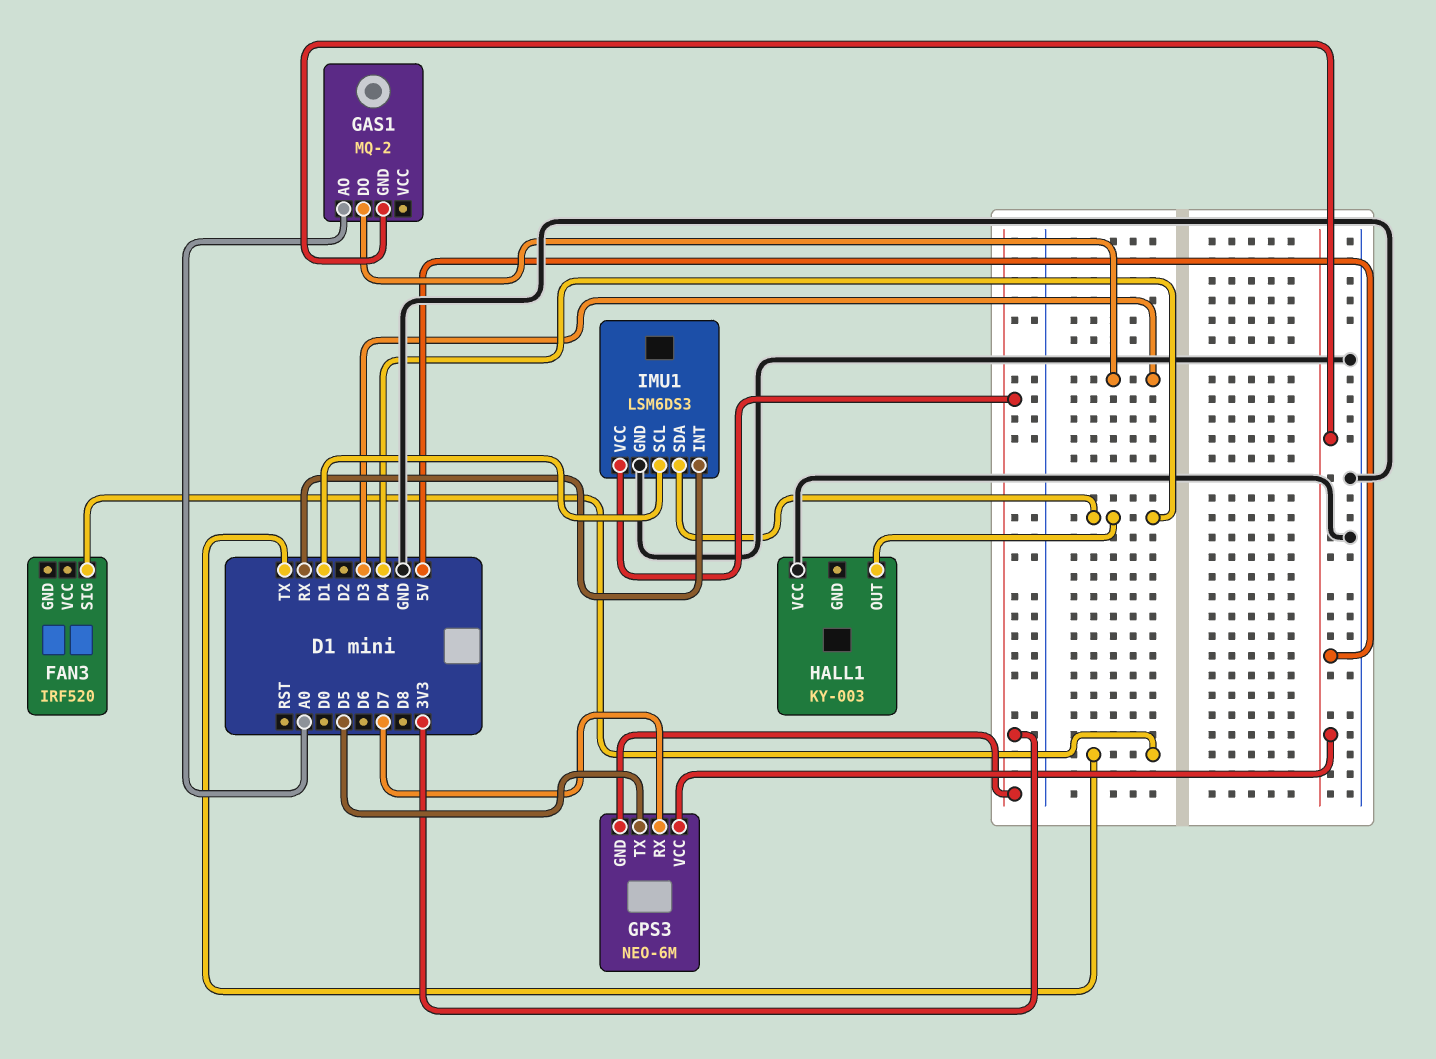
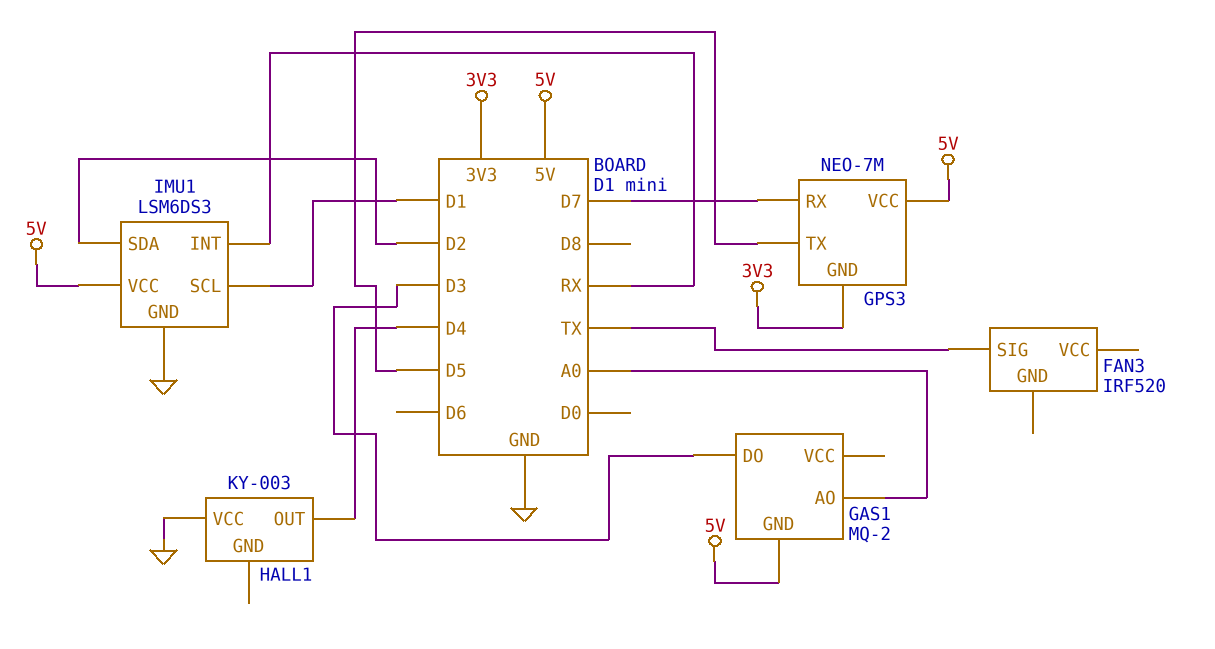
GPS3: NEO-6M -> NEO-7M
IMU1 pin SDA: D4 -> D2
IMU1 pin VCC: 3V3 -> 5V

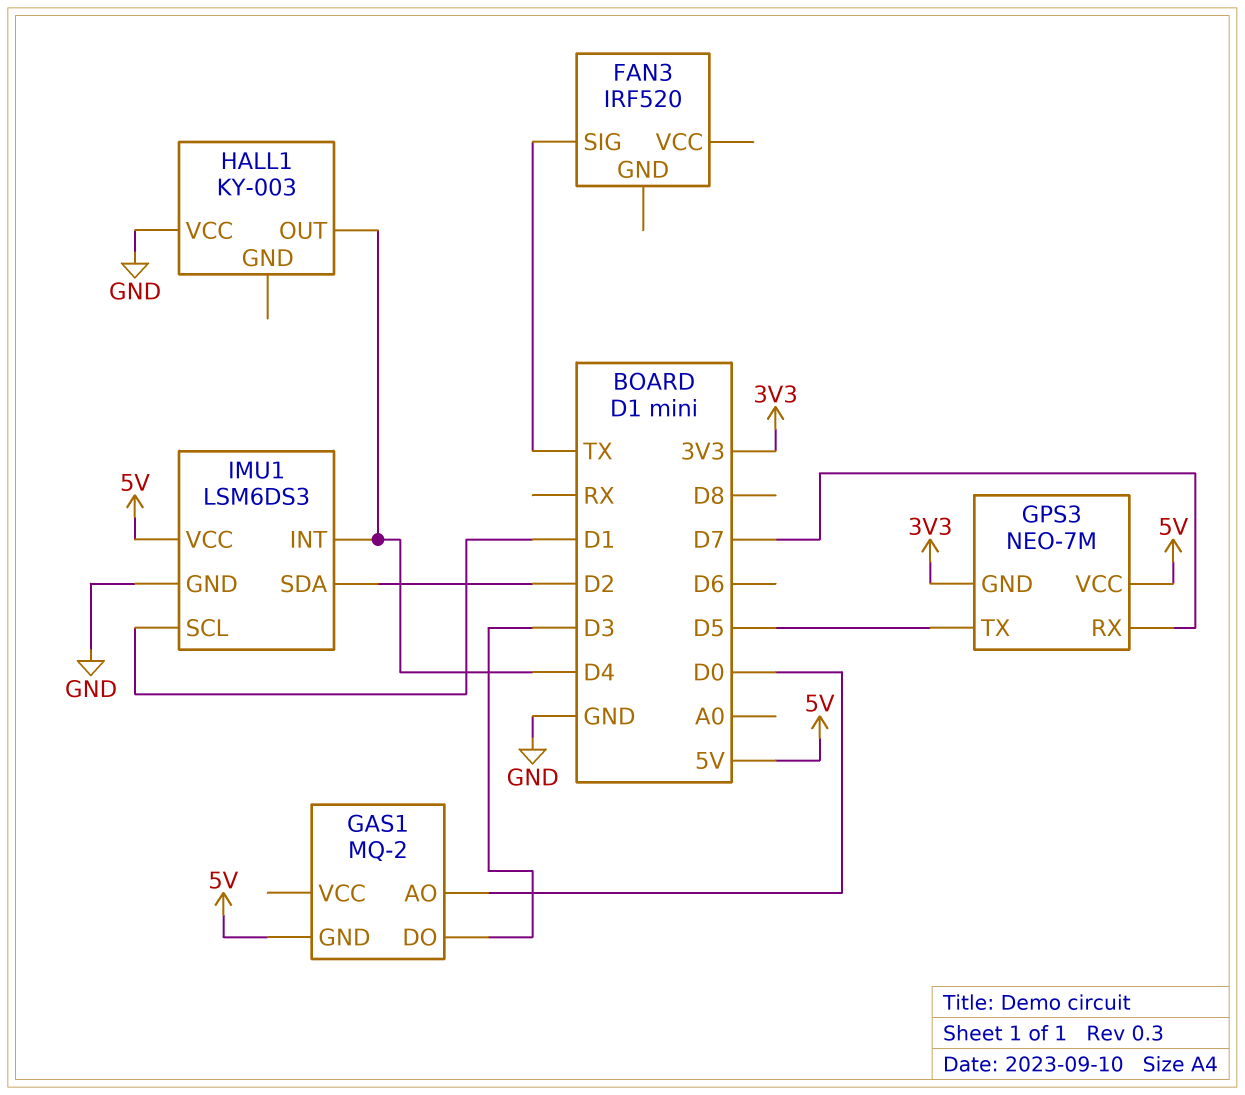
GAS1 pin AO: A0 -> D0
IMU1 pin INT: RX -> D4

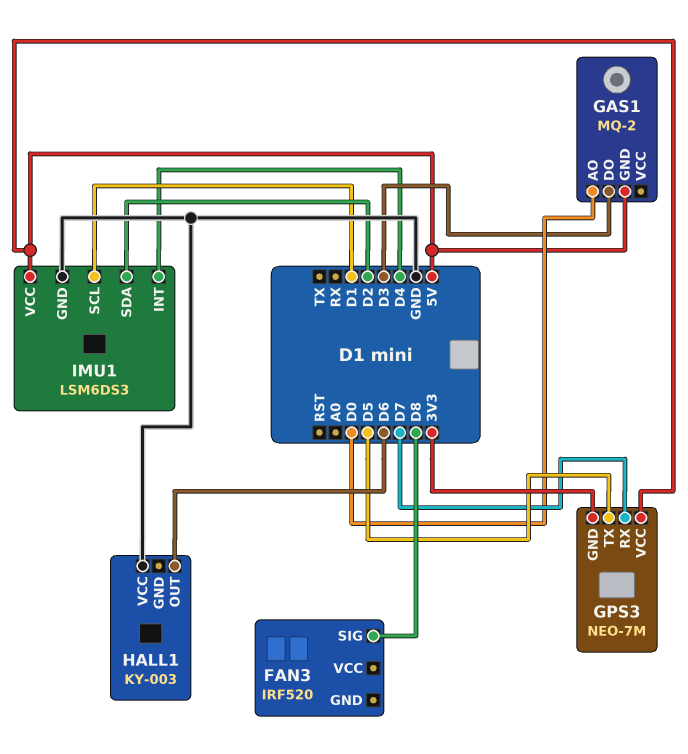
FAN3 pin SIG: TX -> D8
HALL1 pin OUT: D4 -> D6

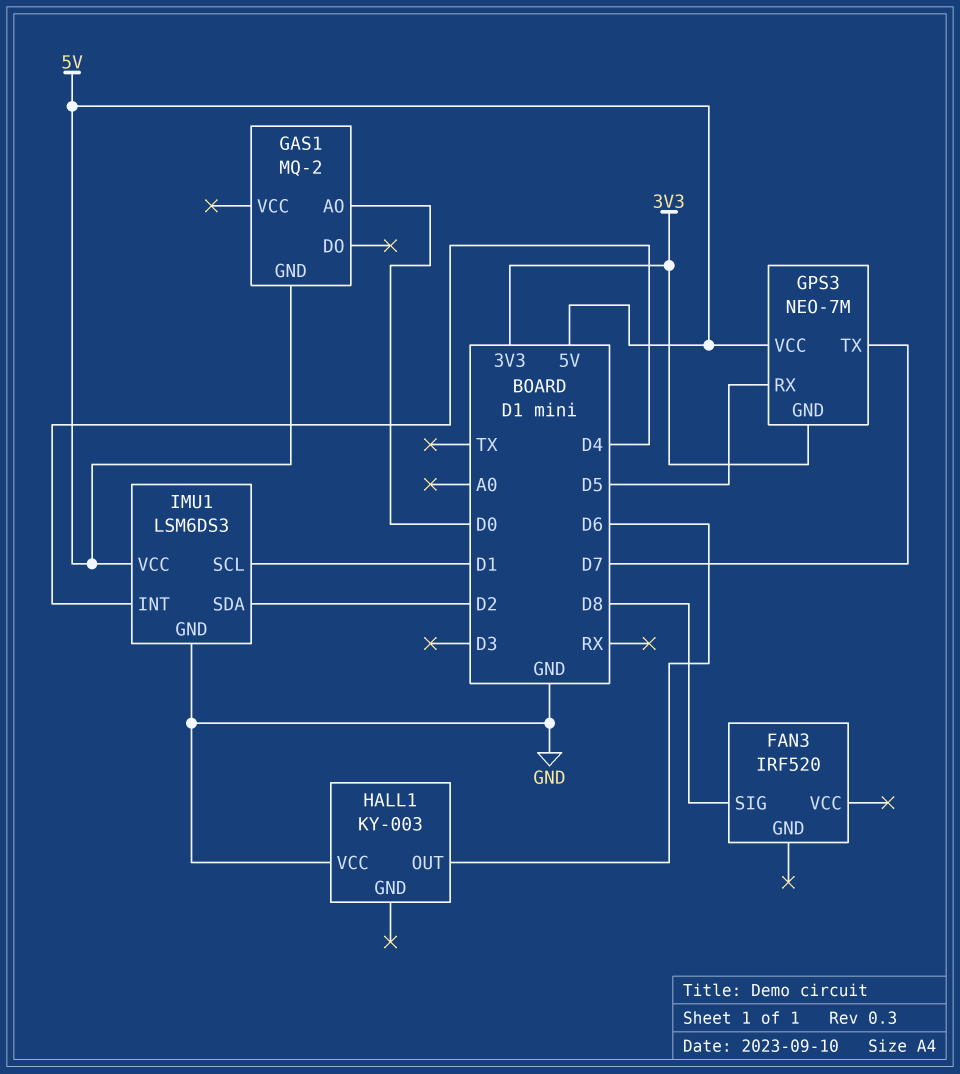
GAS1 pin DO: D3 -> none
GPS3 pin RX: D7 -> D5
GPS3 pin TX: D5 -> D7

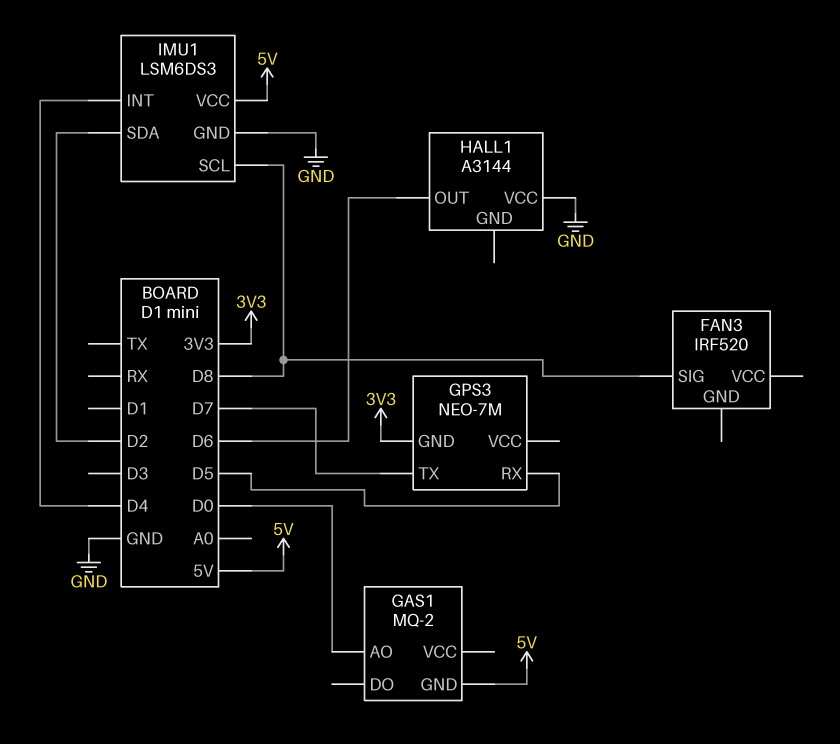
GPS3 pin VCC: 5V -> none
HALL1: KY-003 -> A3144
IMU1 pin SCL: D1 -> D8

